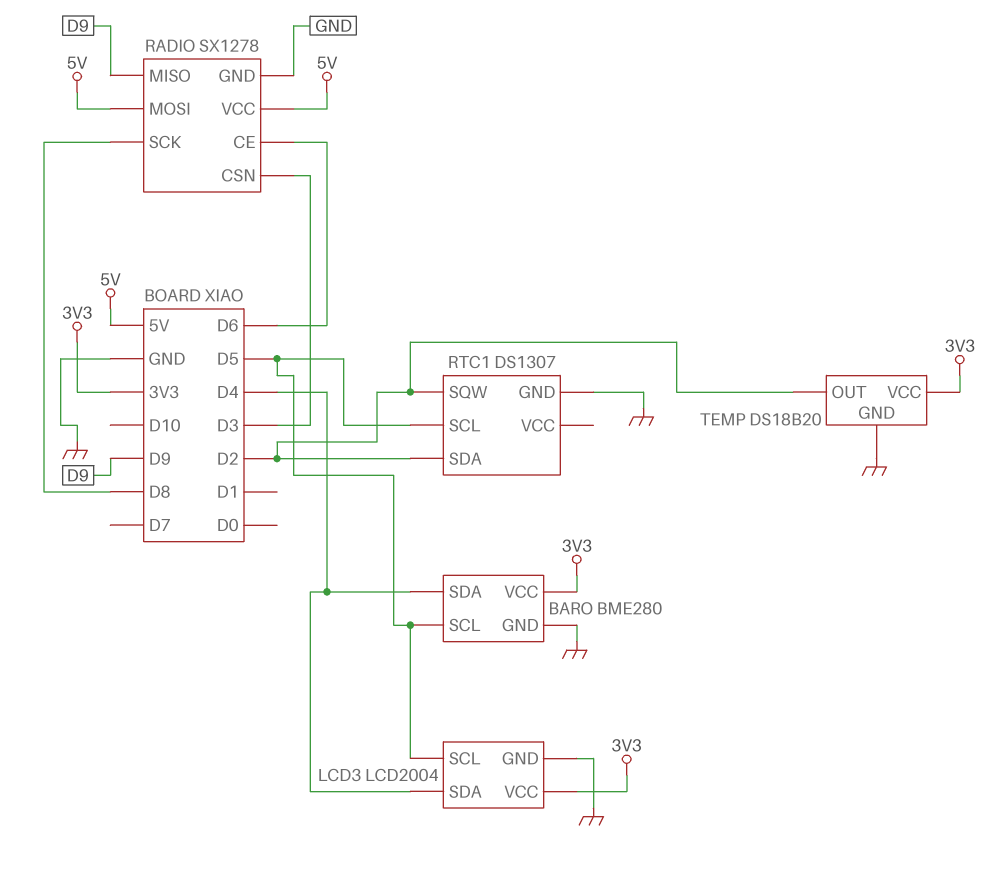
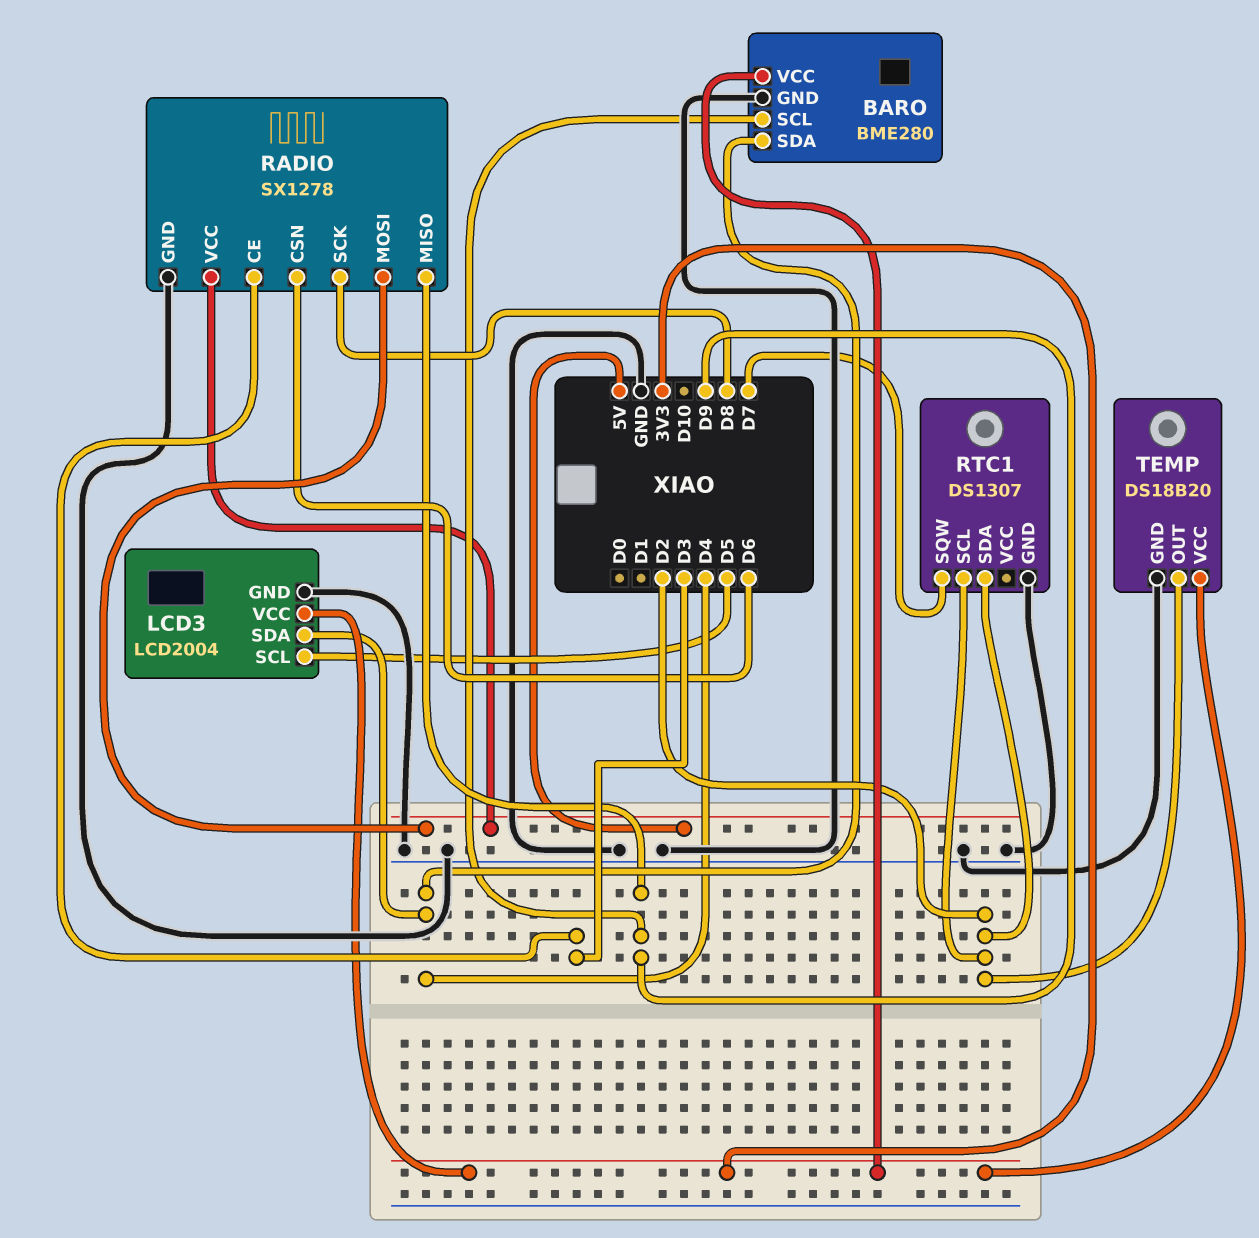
BARO pin SCL: D5 -> D9
RADIO pin CE: D6 -> D3
RADIO pin CSN: D3 -> D6
RTC1 pin SCL: D5 -> D2
RTC1 pin SQW: D2 -> D7

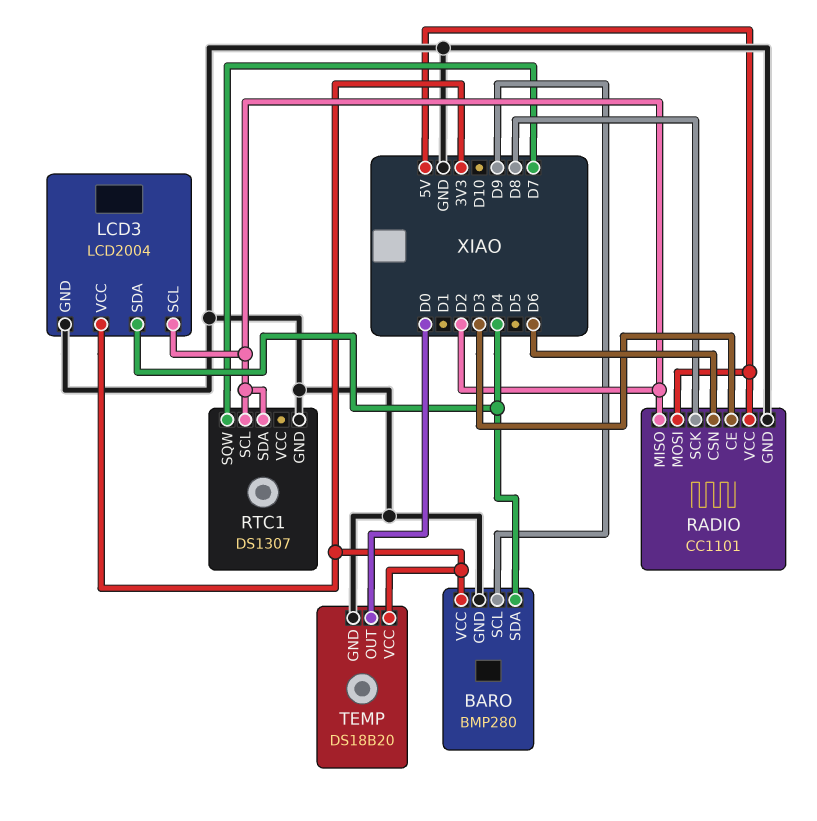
BARO: BME280 -> BMP280
LCD3 pin SCL: D5 -> D2
RADIO: SX1278 -> CC1101
RADIO pin MISO: D9 -> D2
TEMP pin OUT: D2 -> D0

